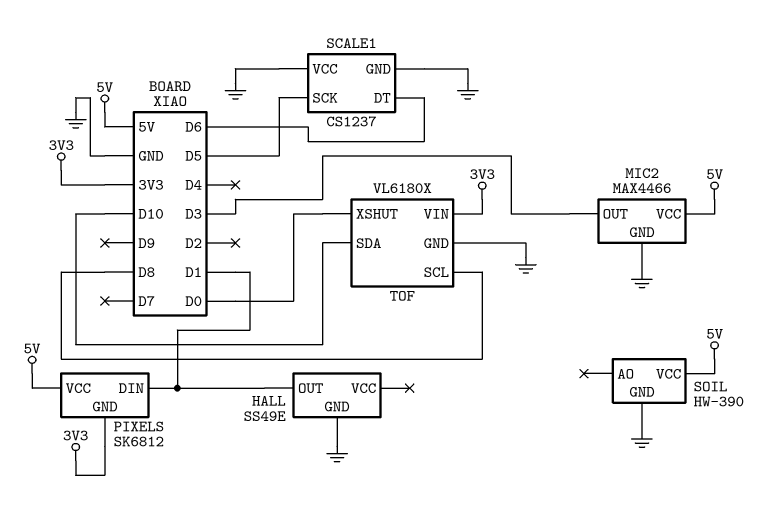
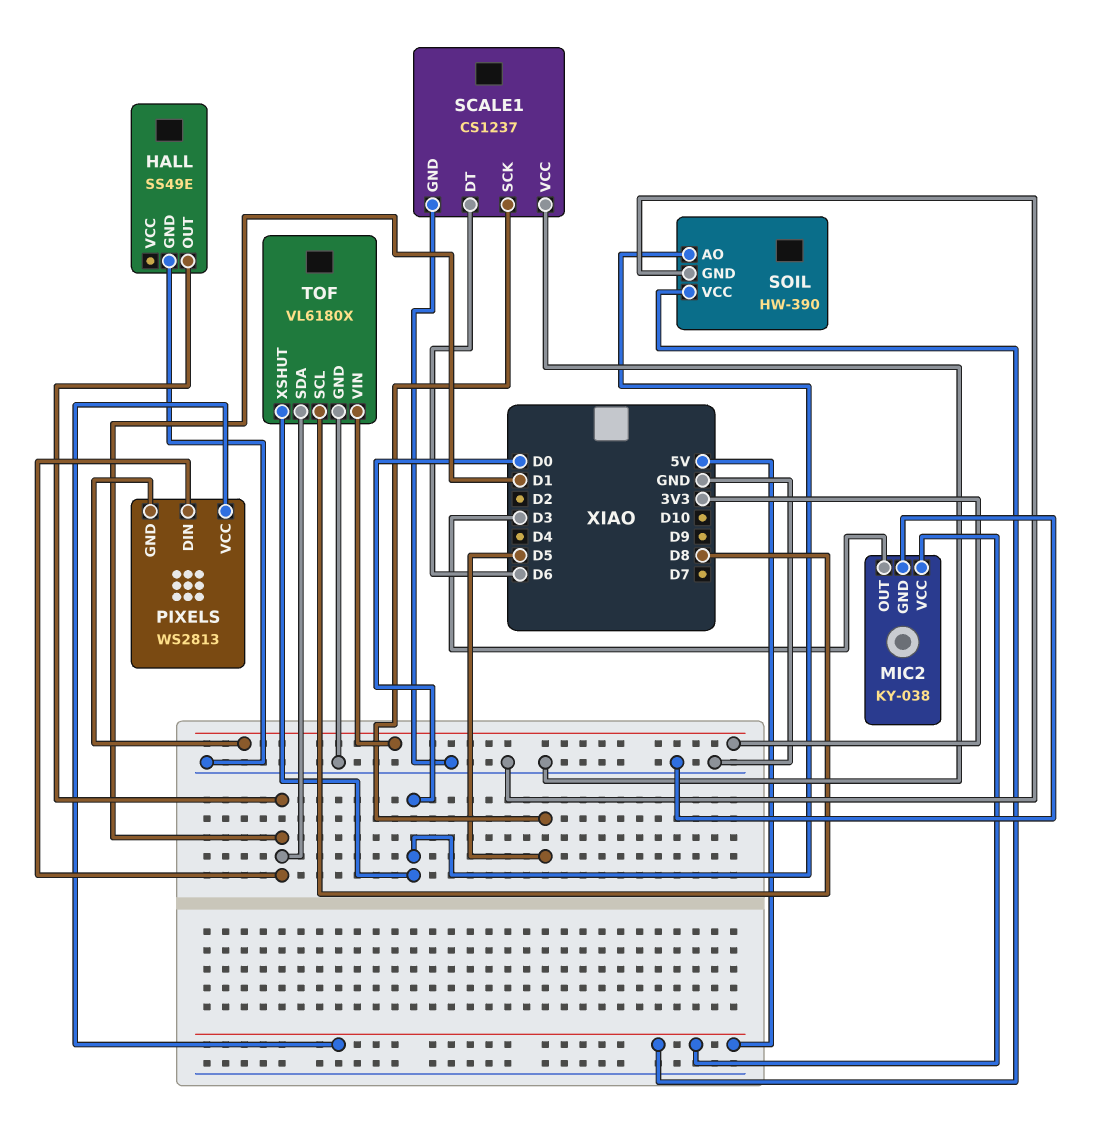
MIC2: MAX4466 -> KY-038
PIXELS: SK6812 -> WS2813
SOIL pin AO: none -> D0
TOF pin SDA: D10 -> D1

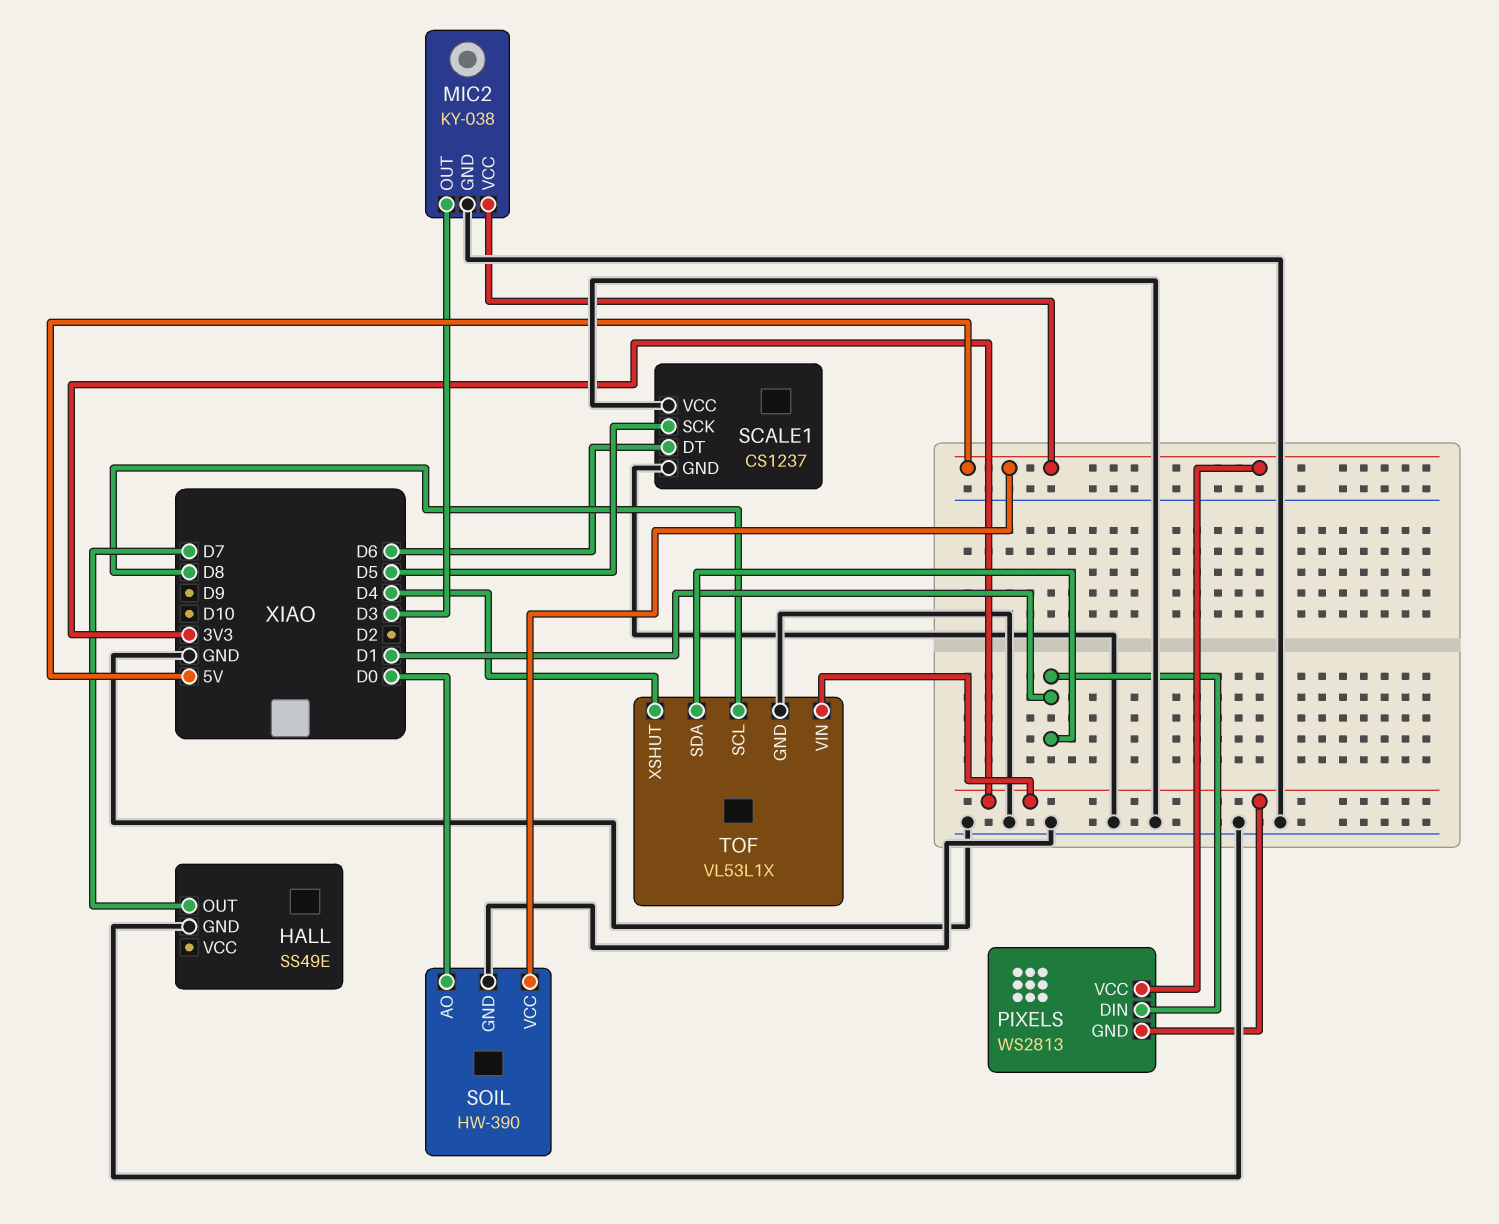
HALL pin OUT: D1 -> D7
TOF: VL6180X -> VL53L1X
TOF pin XSHUT: D0 -> D4

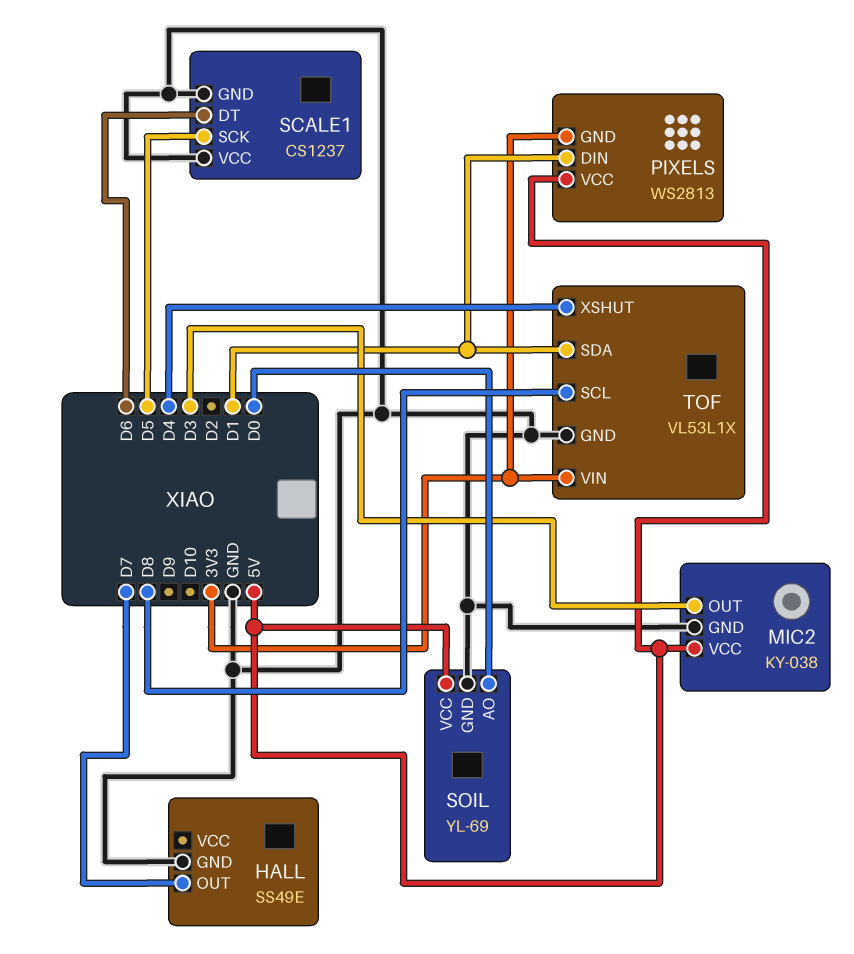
SOIL: HW-390 -> YL-69

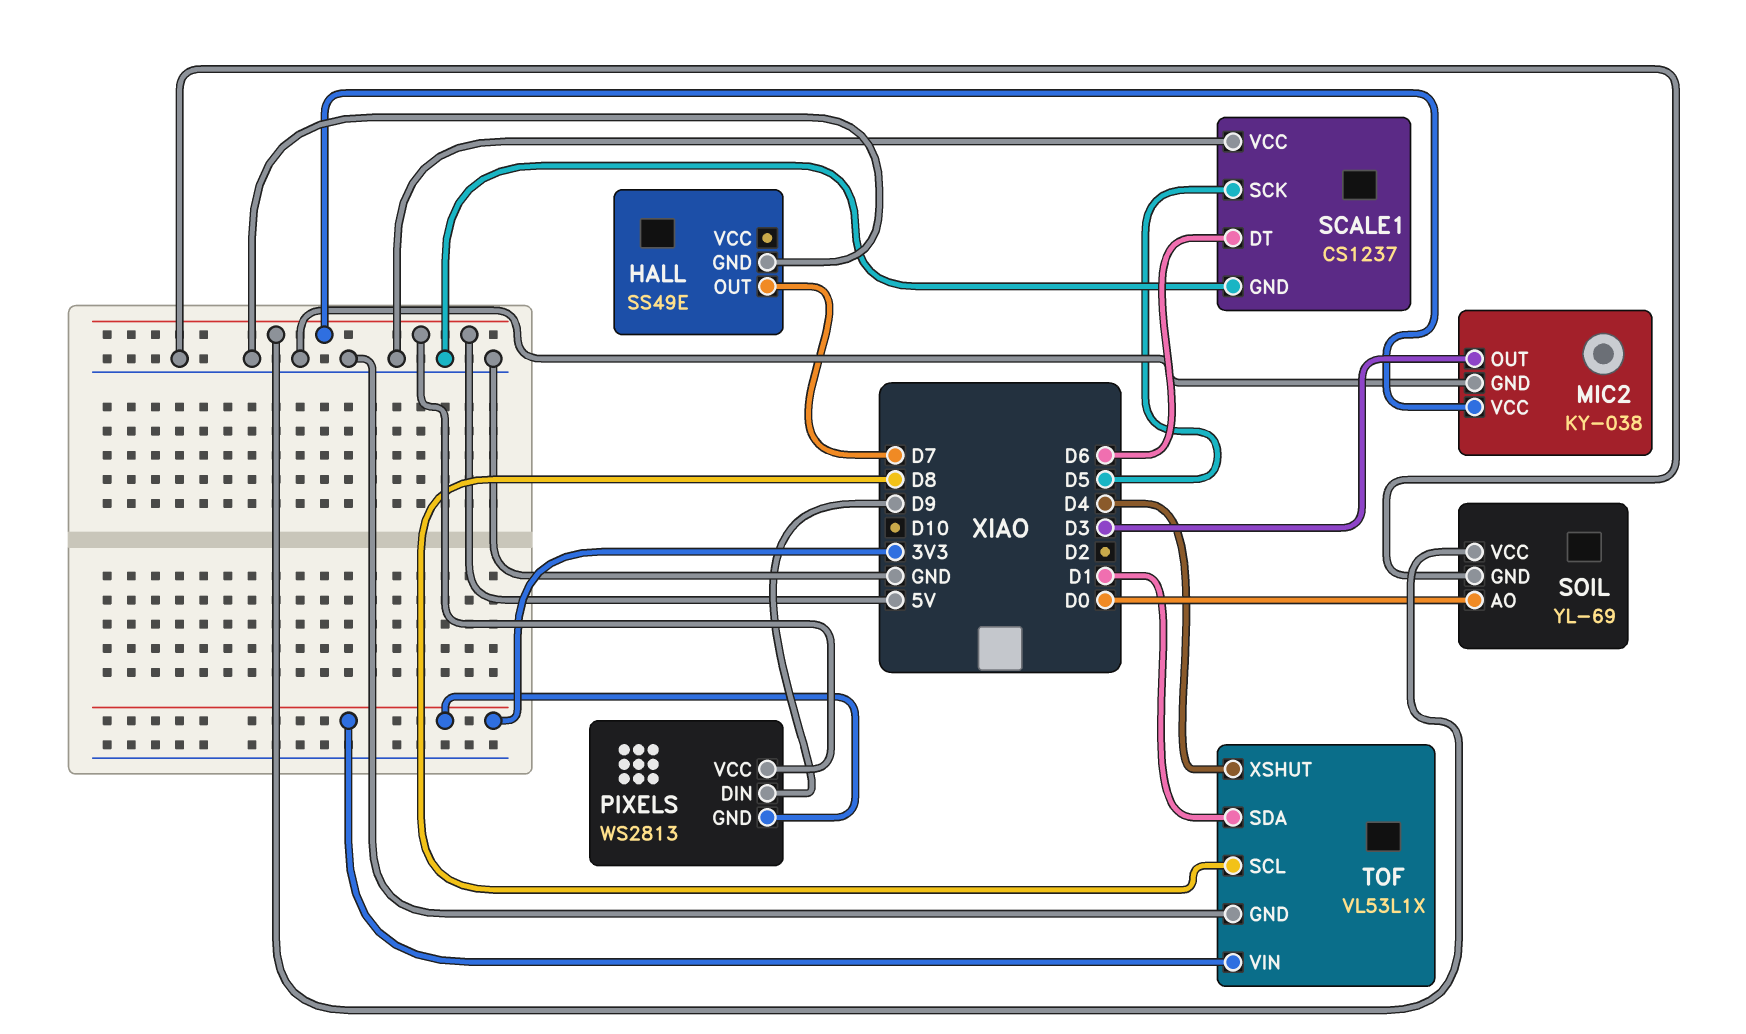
PIXELS pin DIN: D1 -> D9

